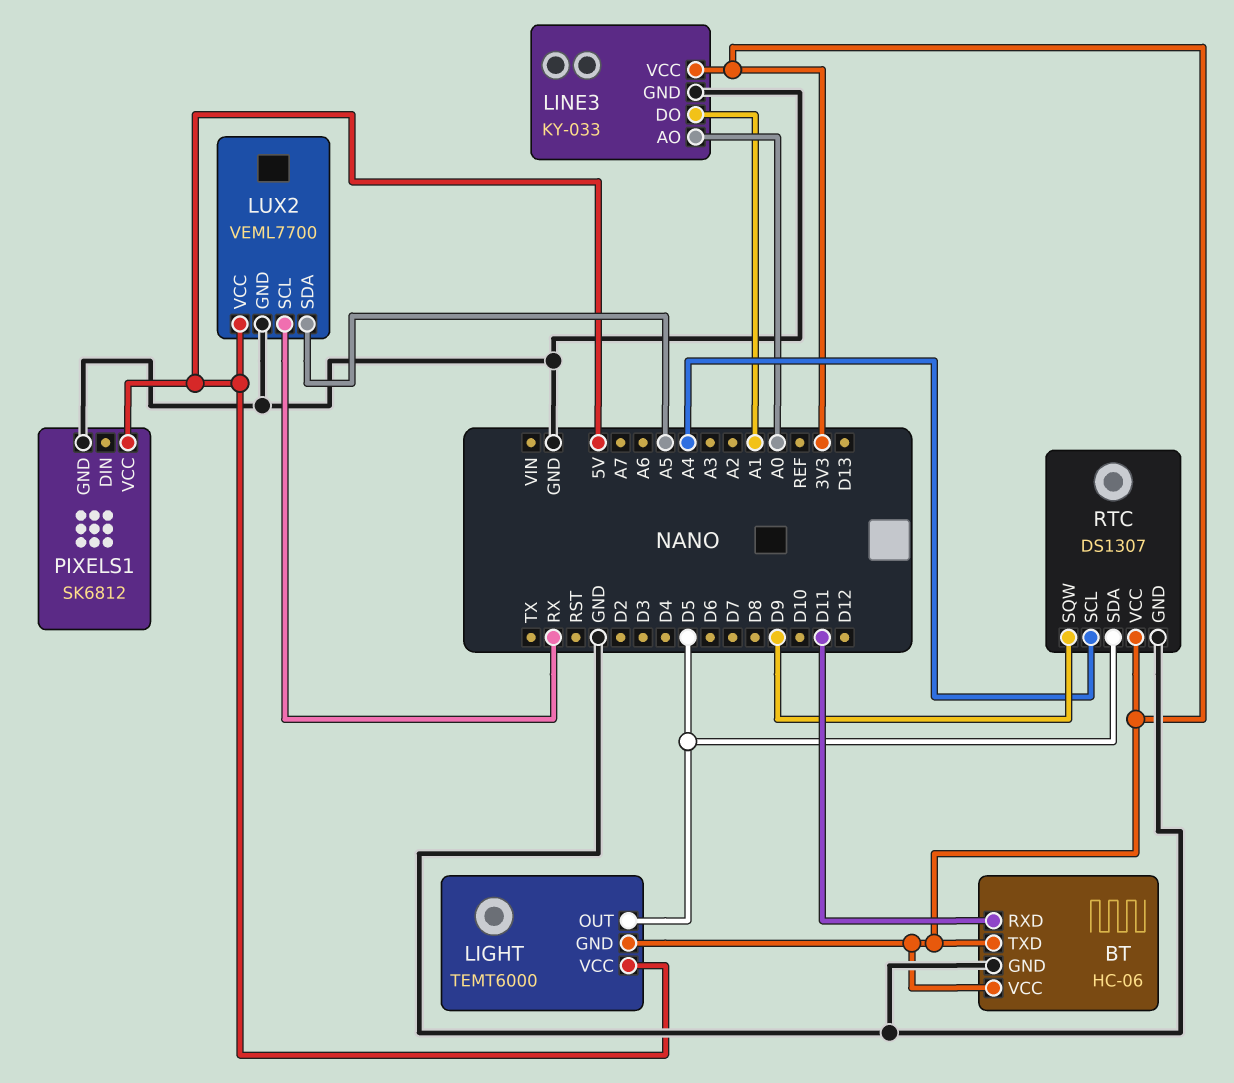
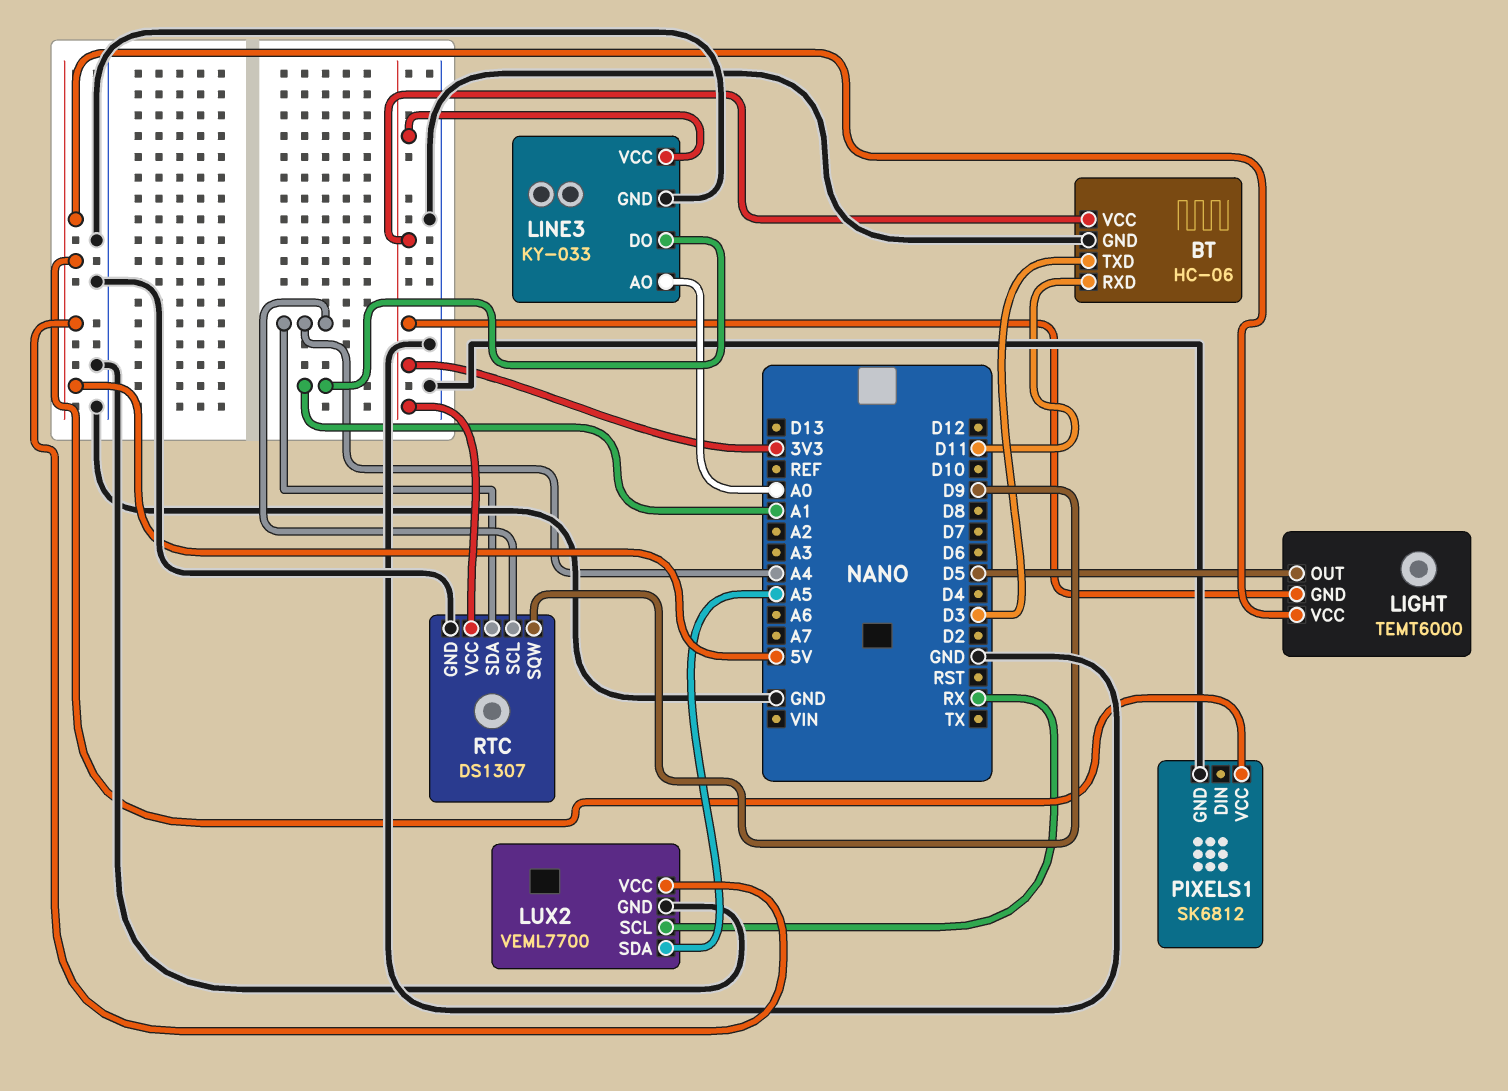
BT pin TXD: 3V3 -> D3
RTC pin SDA: D5 -> A4

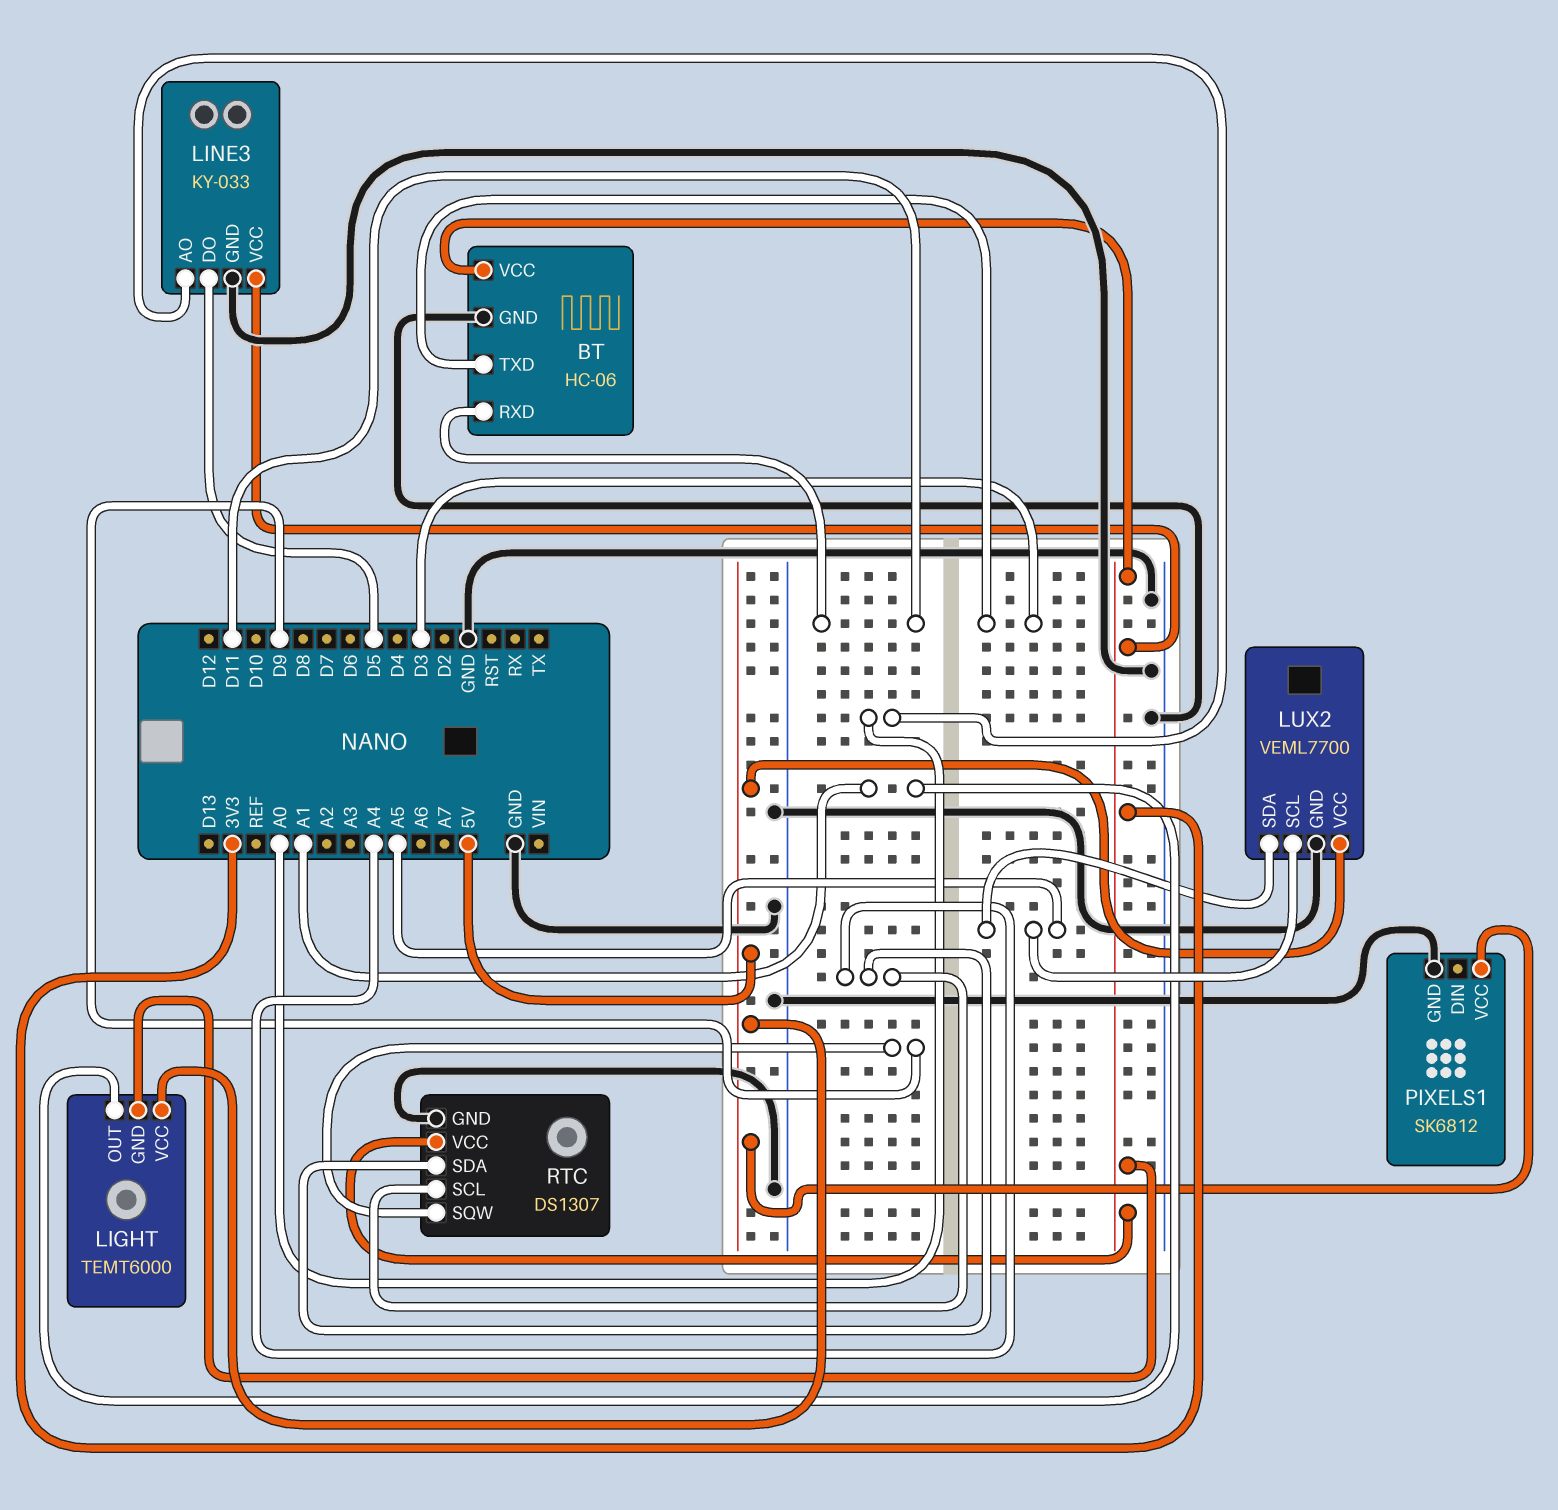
LIGHT pin OUT: D5 -> A1
LINE3 pin DO: A1 -> D5
LUX2 pin SCL: RX -> A5

